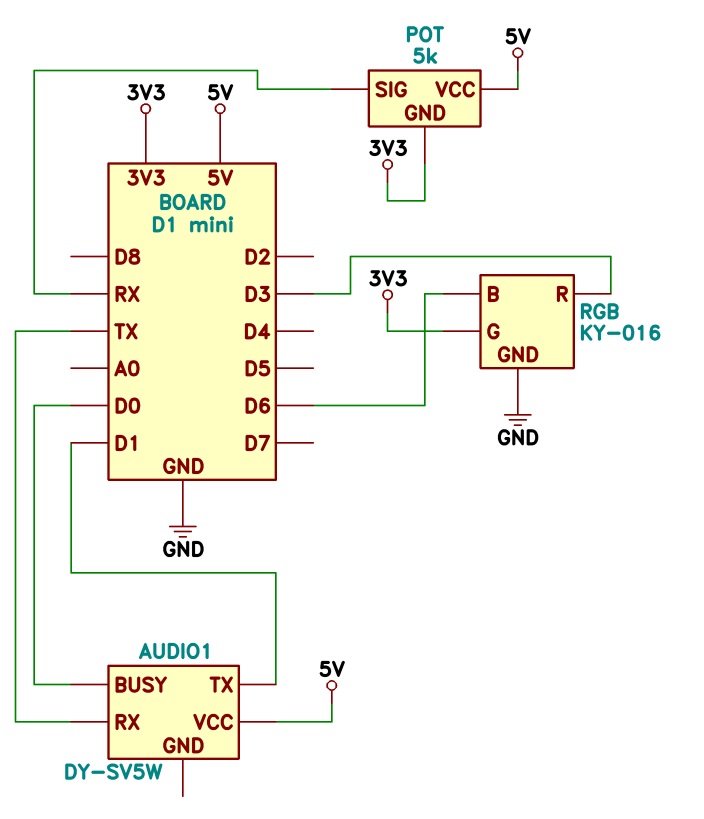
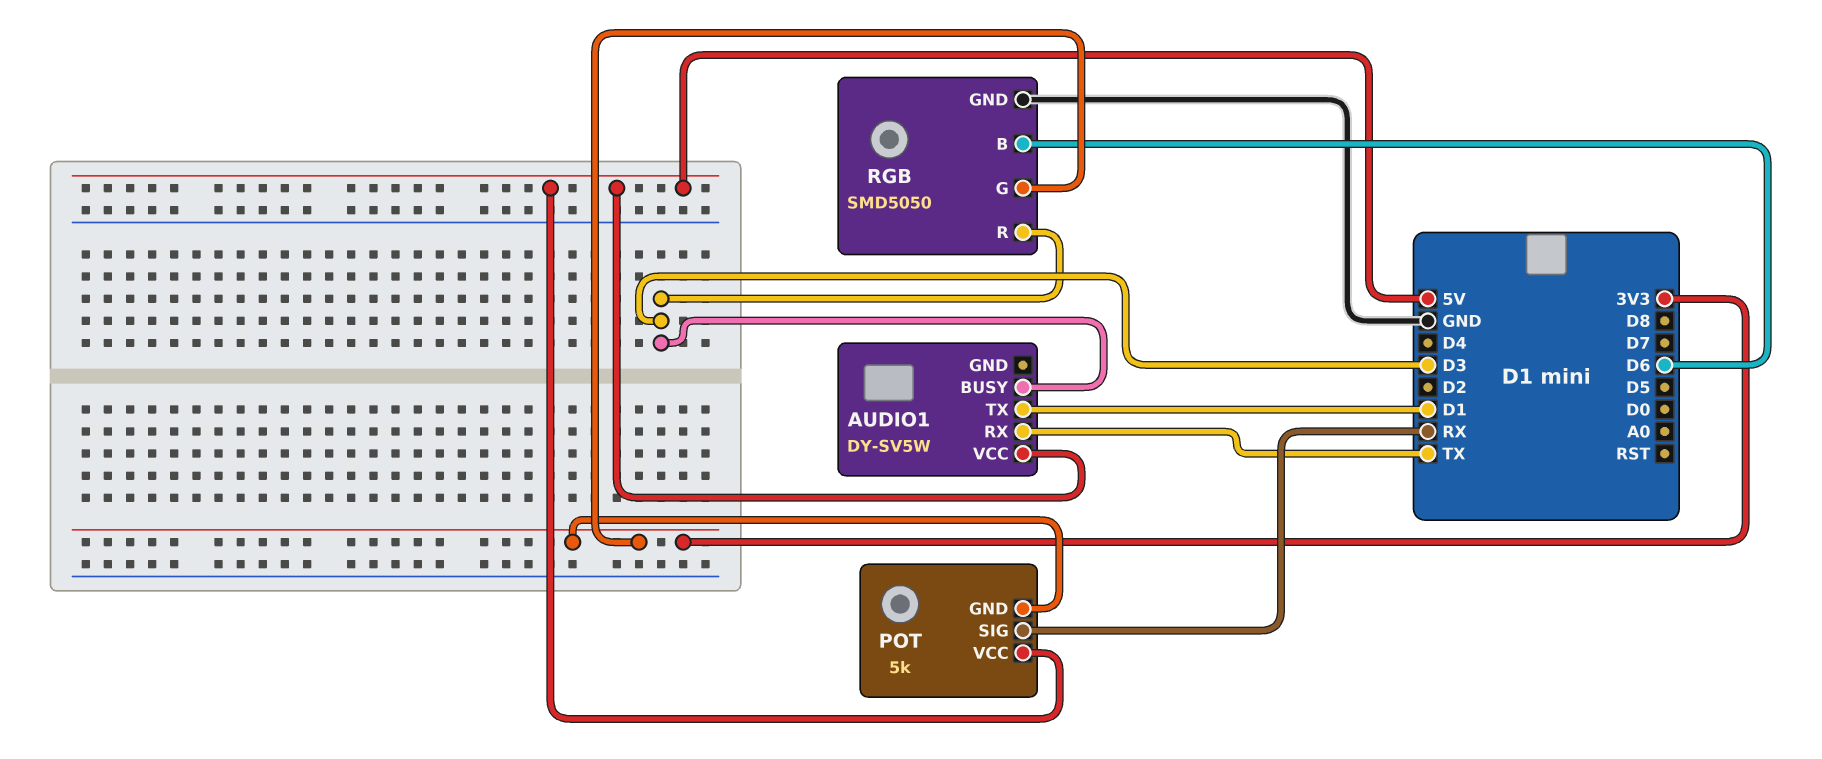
AUDIO1 pin BUSY: D0 -> D3
RGB: KY-016 -> SMD5050

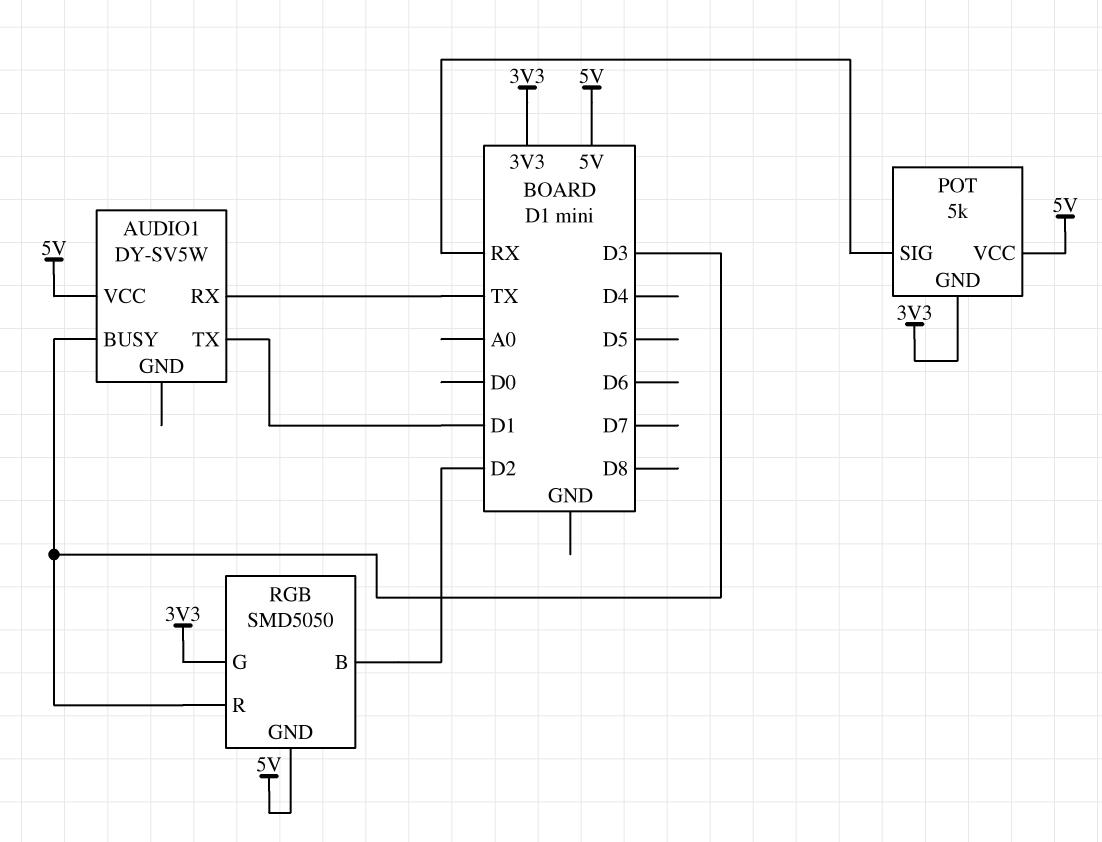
RGB pin B: D6 -> D2
RGB pin GND: GND -> 5V

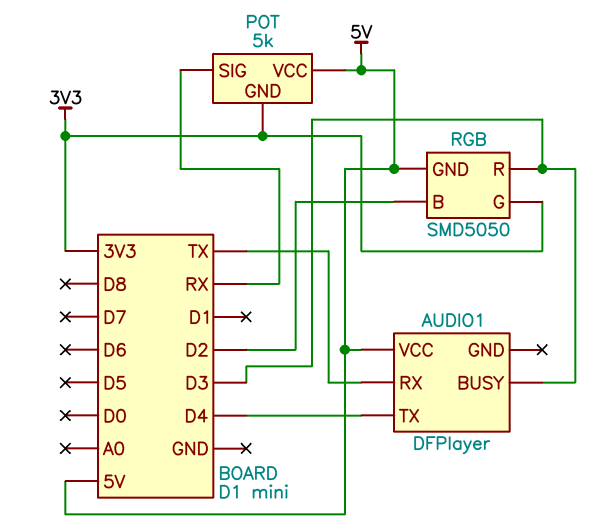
AUDIO1: DY-SV5W -> DFPlayer
AUDIO1 pin TX: D1 -> D4

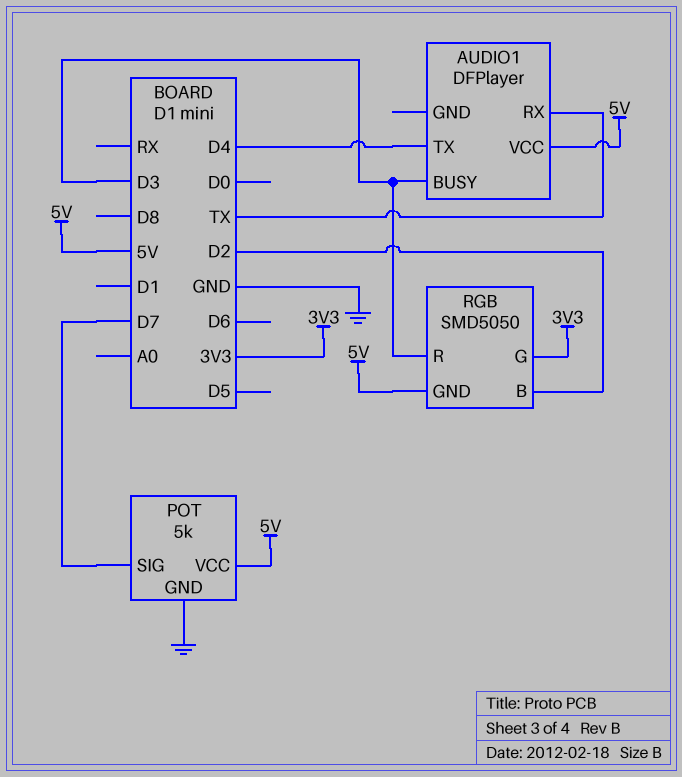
POT pin GND: 3V3 -> GND
POT pin SIG: RX -> D7

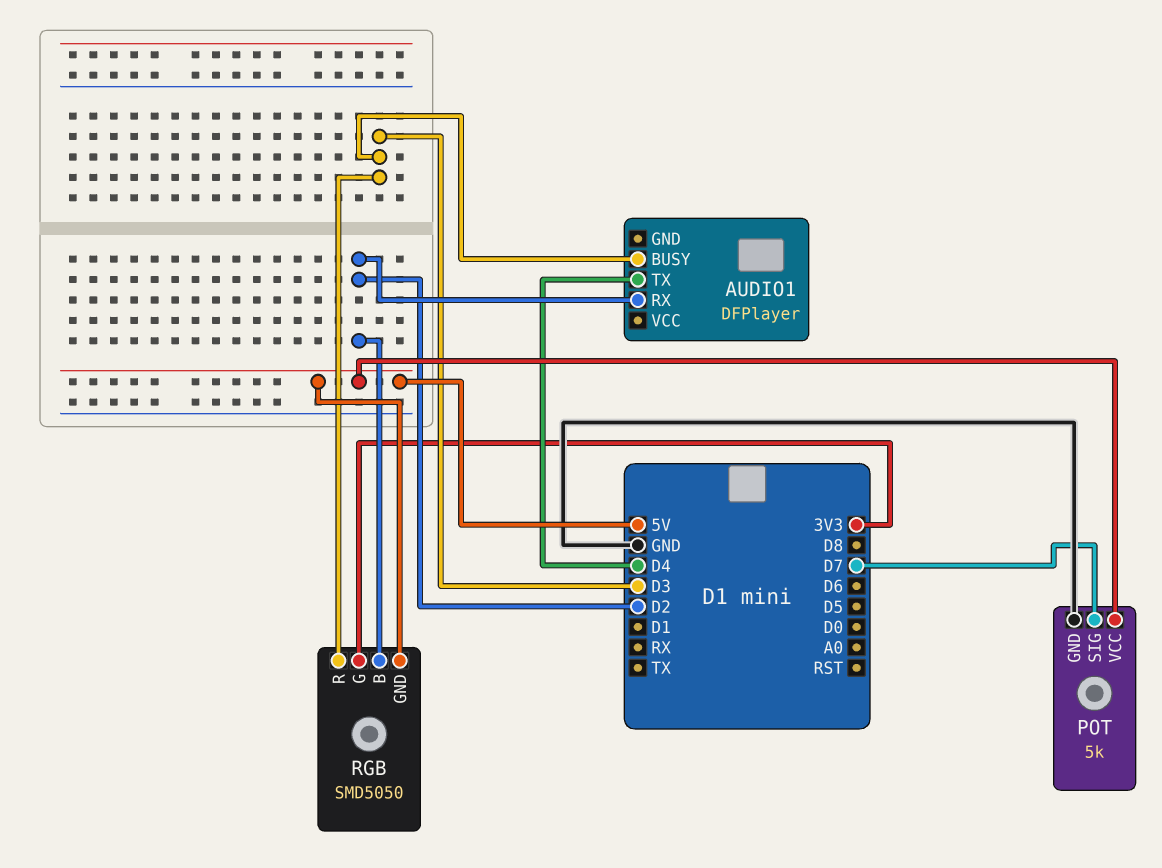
AUDIO1 pin RX: TX -> D2
AUDIO1 pin VCC: 5V -> none

